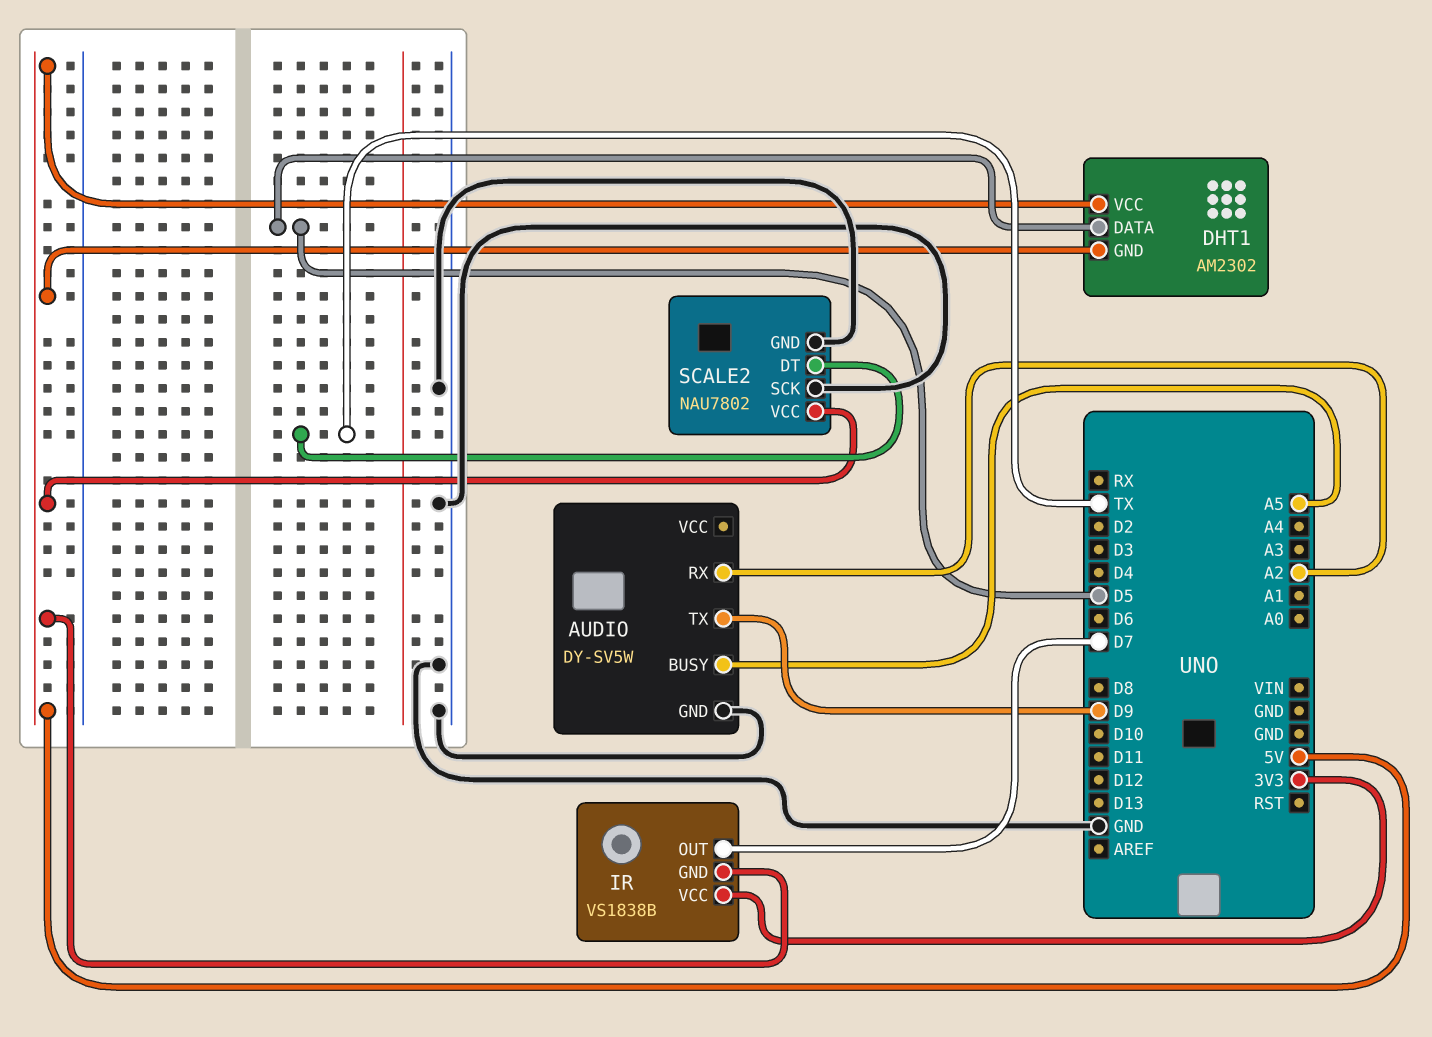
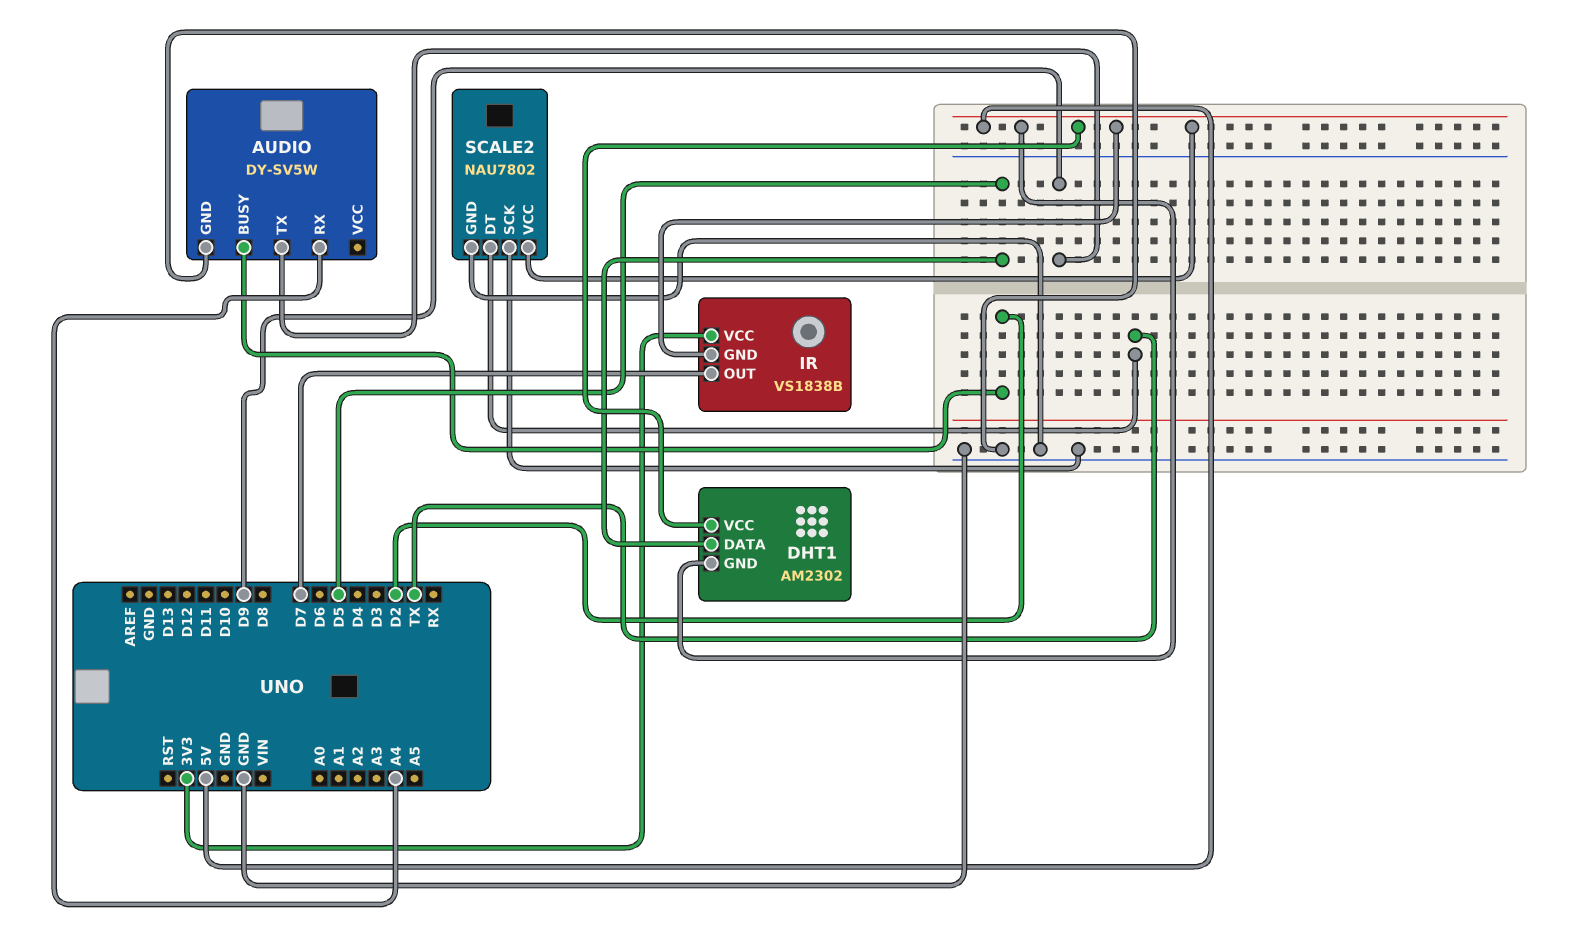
AUDIO pin BUSY: A5 -> D2
AUDIO pin RX: A2 -> A4

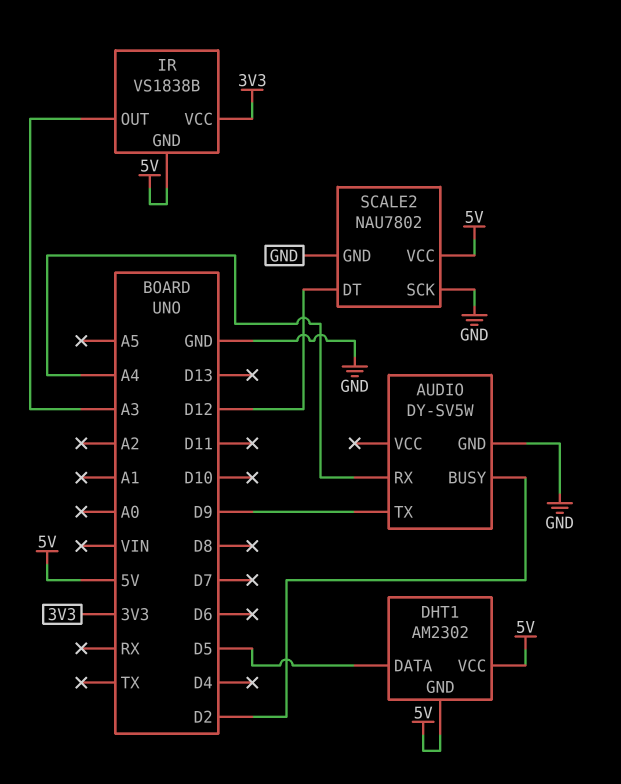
IR pin OUT: D7 -> A3
SCALE2 pin DT: TX -> D12

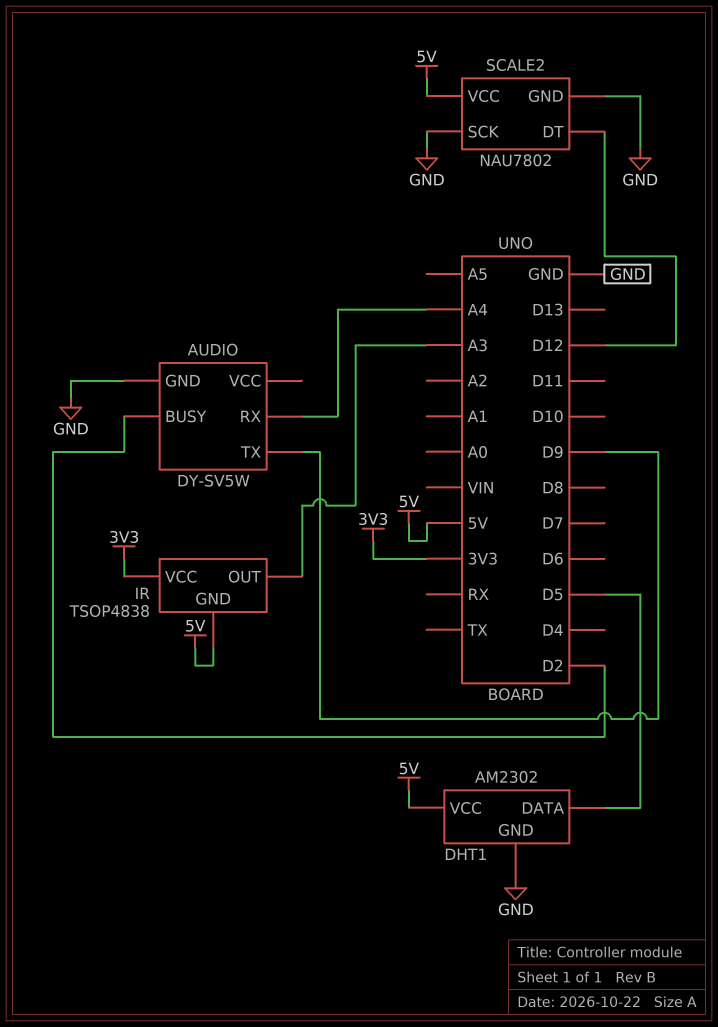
DHT1 pin GND: 5V -> GND
IR: VS1838B -> TSOP4838

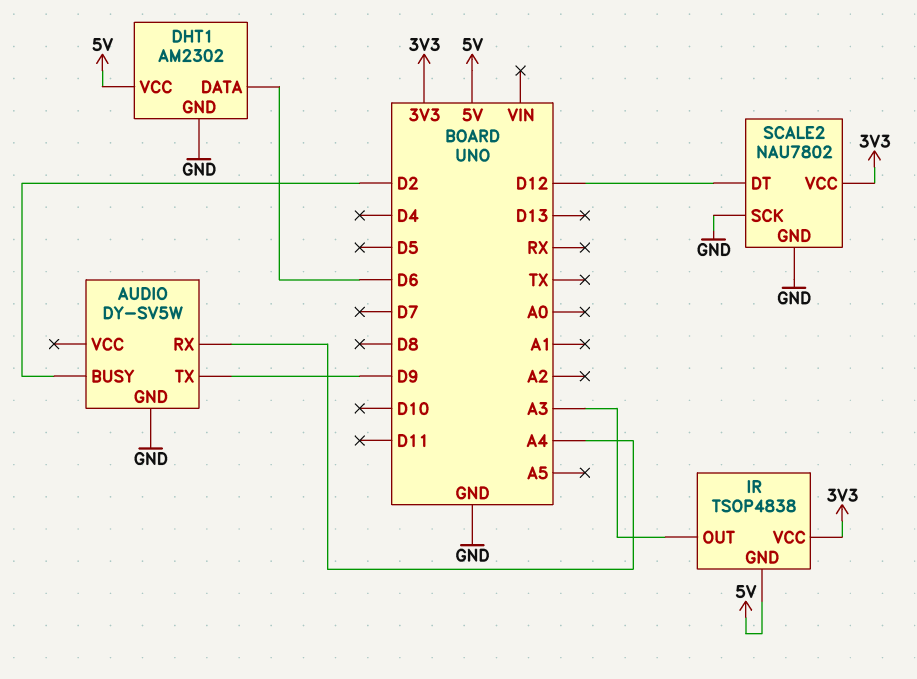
DHT1 pin DATA: D5 -> D6
SCALE2 pin VCC: 5V -> 3V3

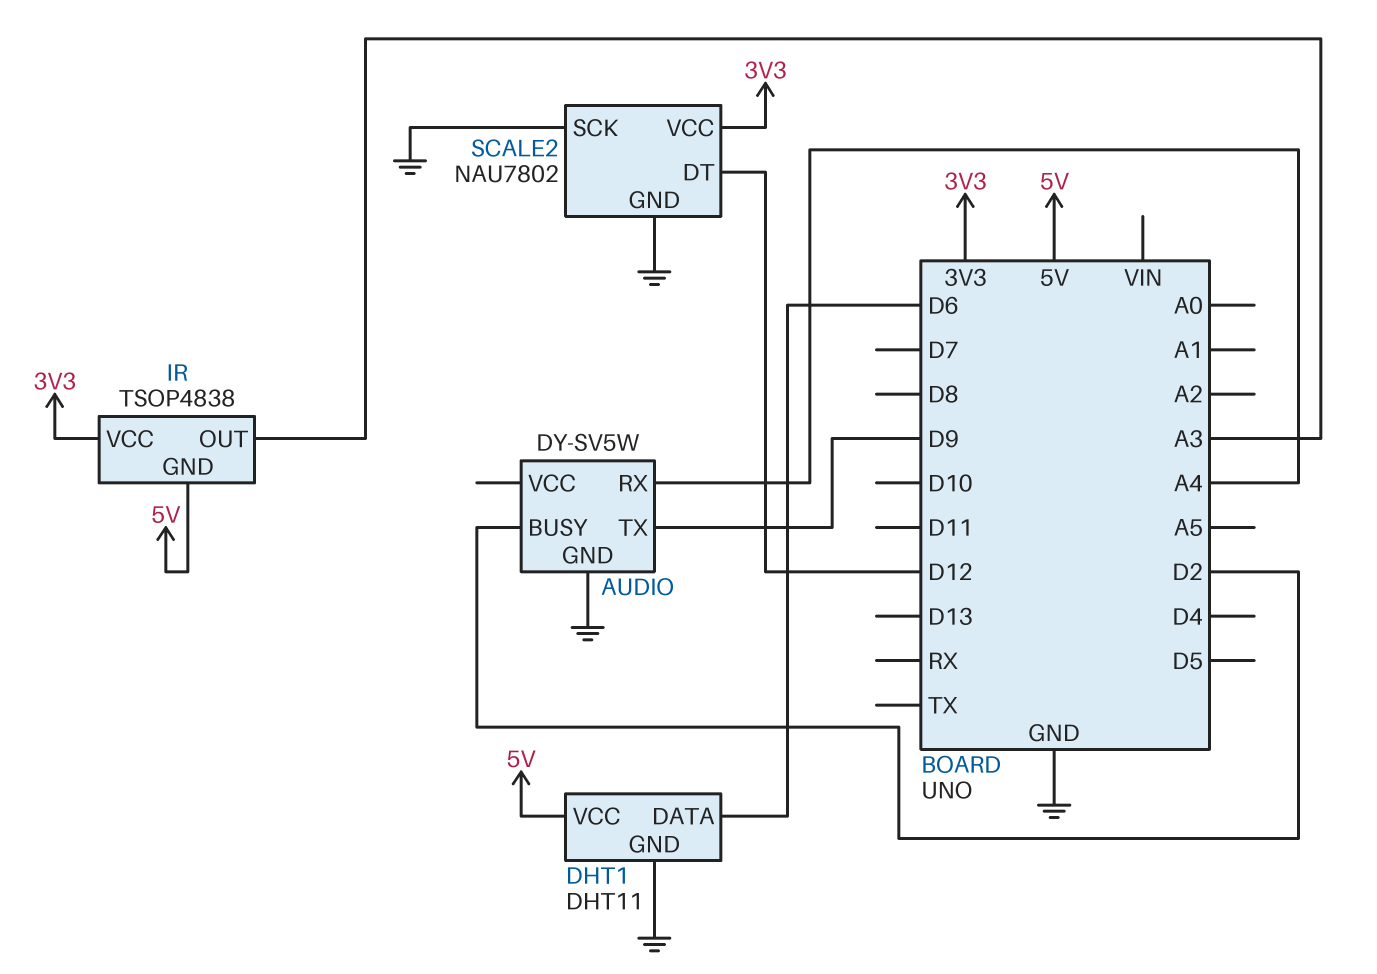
DHT1: AM2302 -> DHT11

